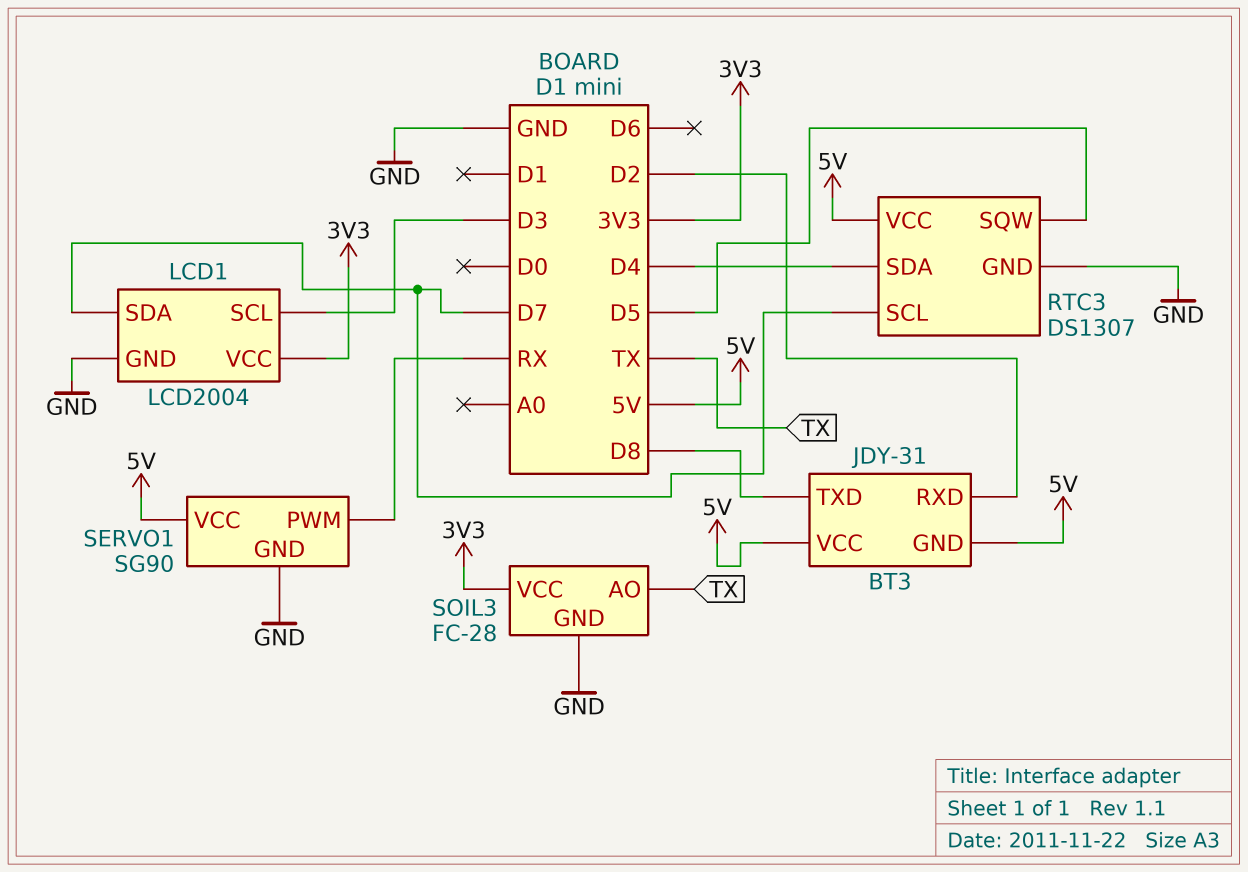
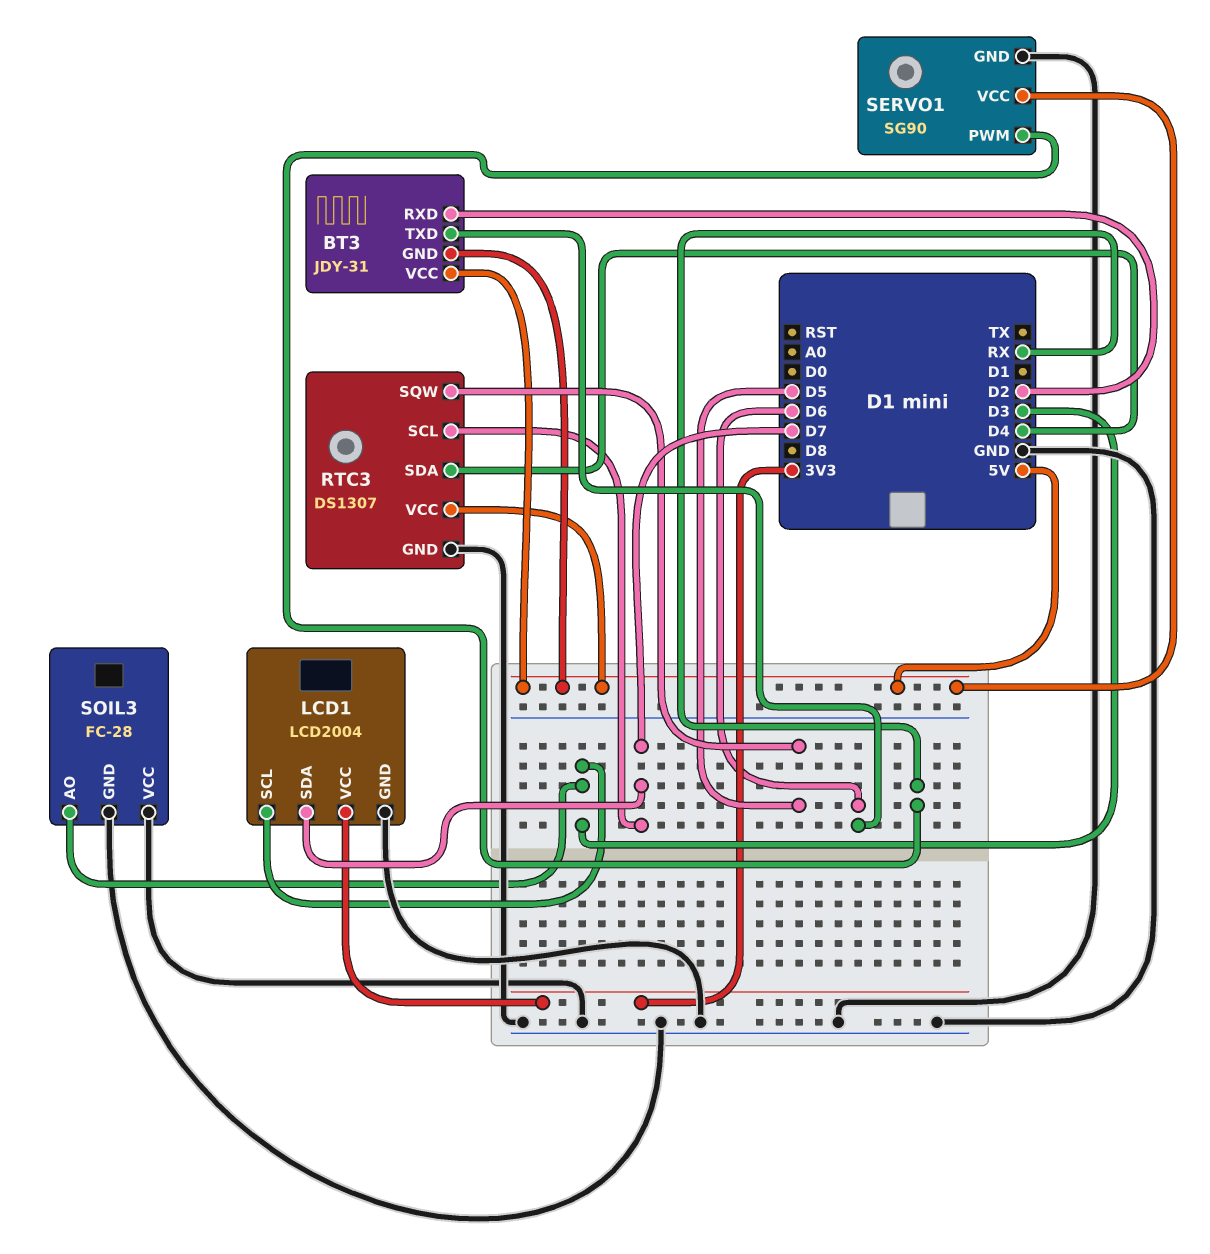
BT3 pin TXD: D8 -> D6
SOIL3 pin AO: TX -> D3
SOIL3 pin VCC: 3V3 -> GND

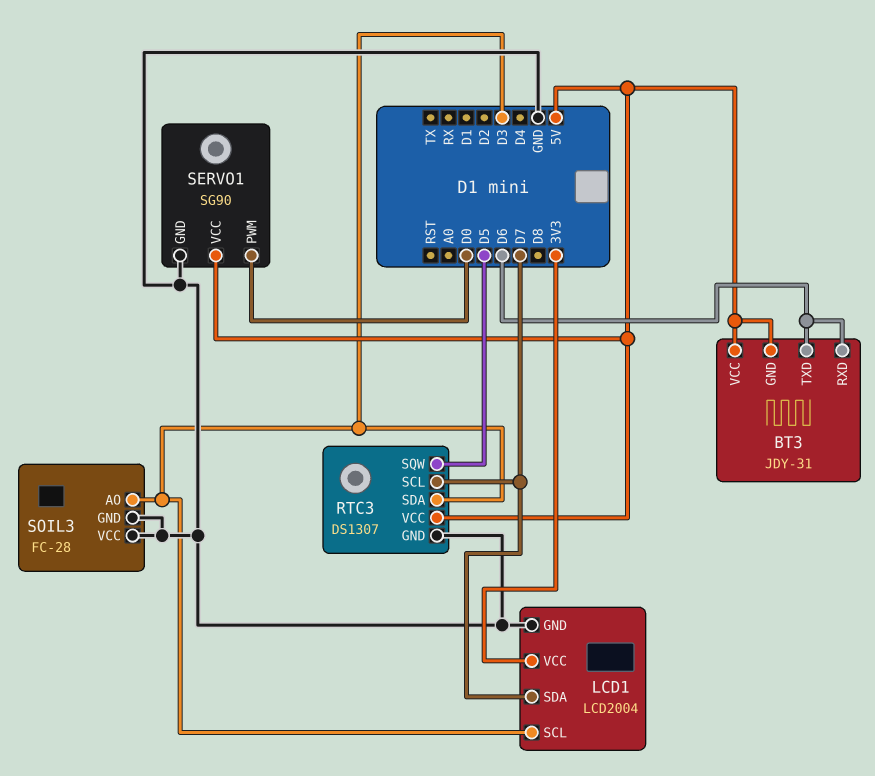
BT3 pin RXD: D2 -> D6
RTC3 pin SDA: D4 -> D3
SERVO1 pin PWM: RX -> D0

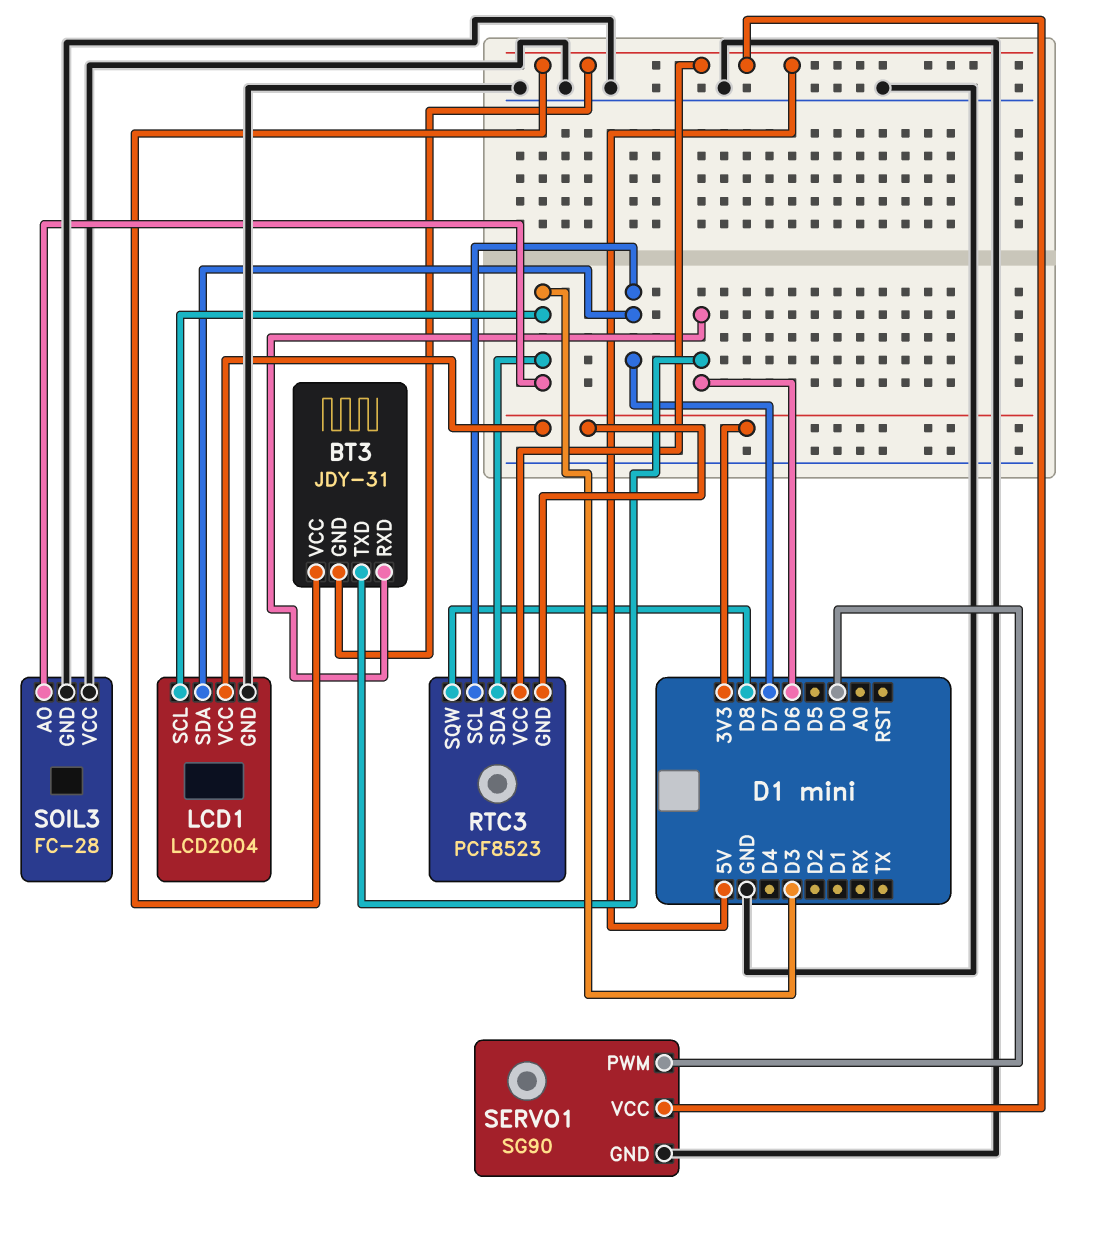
RTC3: DS1307 -> PCF8523
RTC3 pin GND: GND -> 3V3
RTC3 pin SQW: D5 -> D8

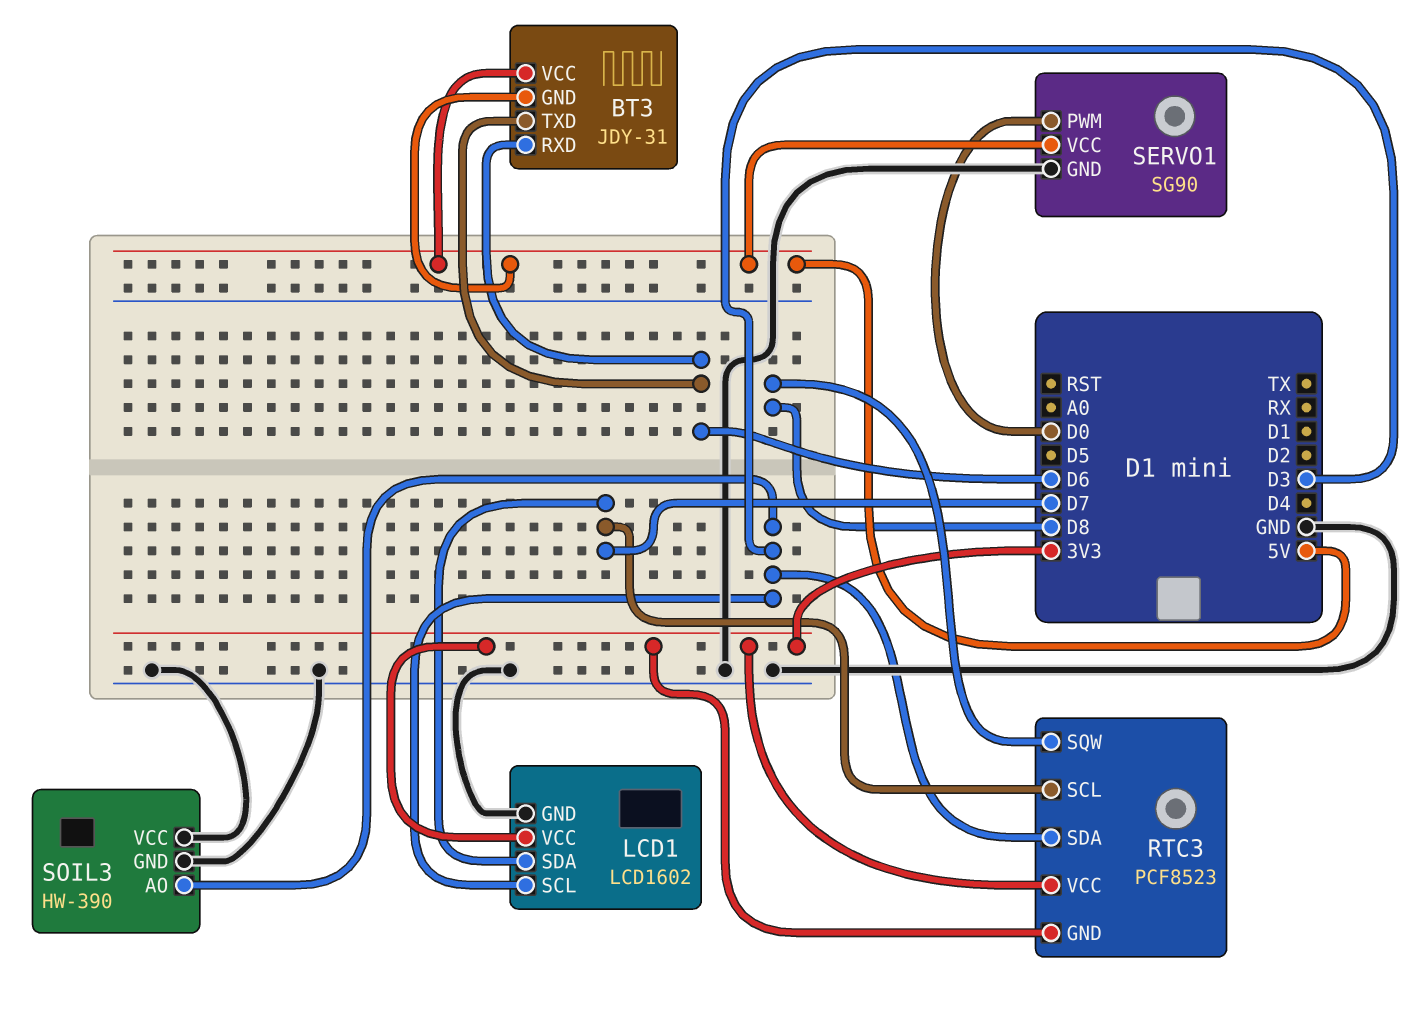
LCD1: LCD2004 -> LCD1602
RTC3 pin VCC: 5V -> 3V3
SOIL3: FC-28 -> HW-390

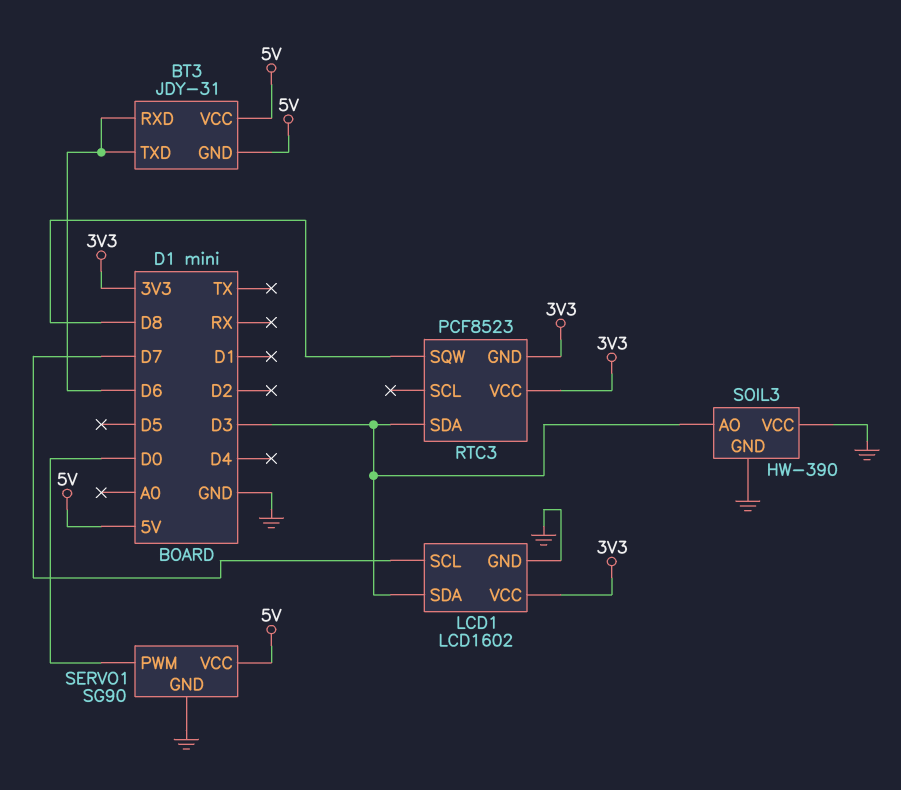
LCD1 pin SCL: D3 -> D7
LCD1 pin SDA: D7 -> D3
RTC3 pin SCL: D7 -> none

